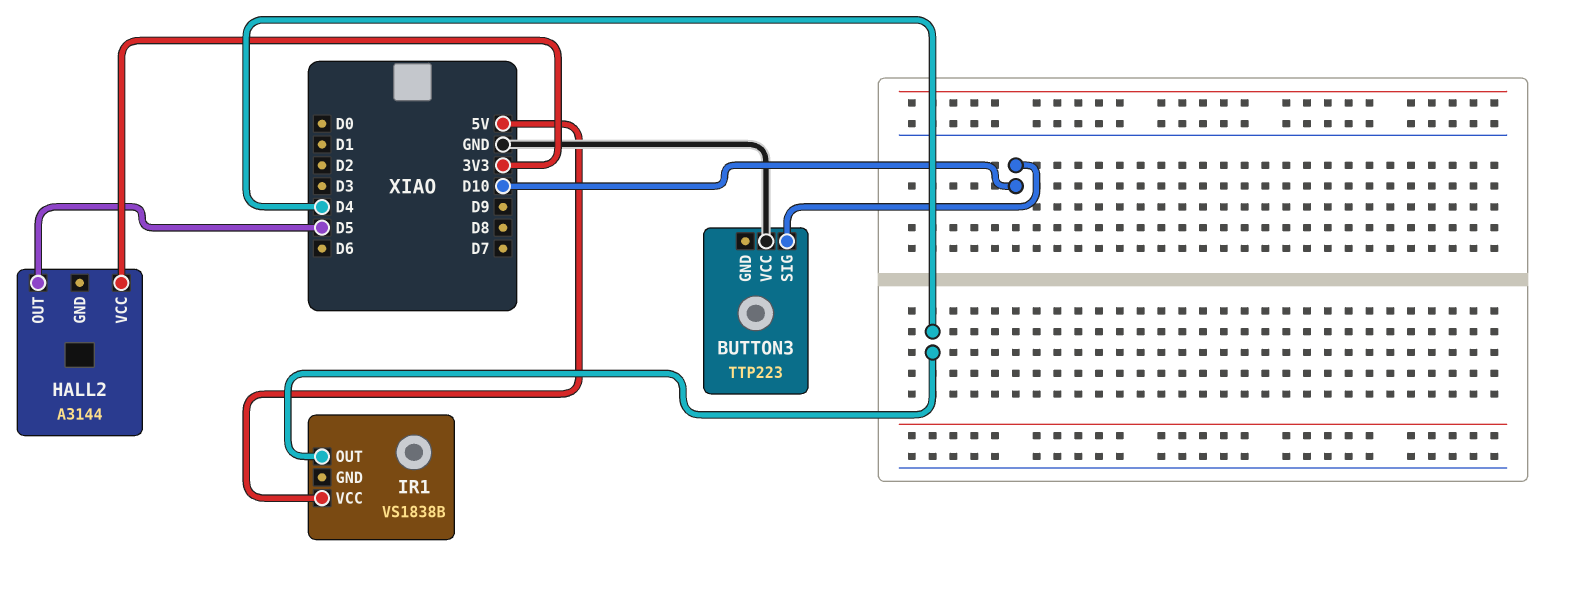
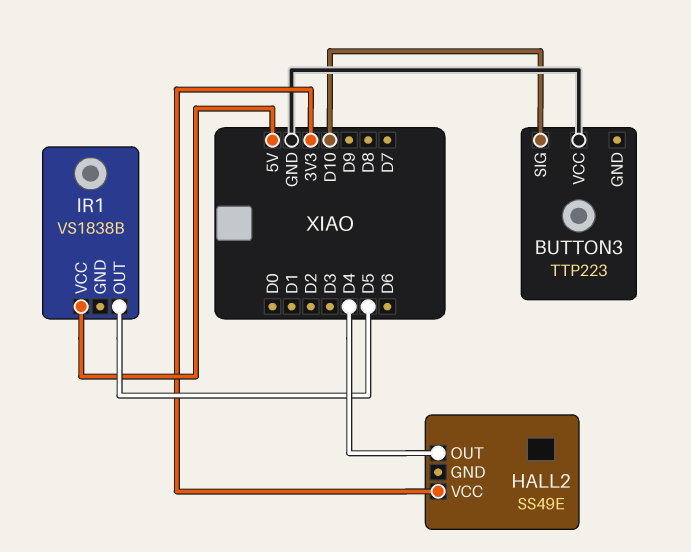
HALL2: A3144 -> SS49E
HALL2 pin OUT: D5 -> D4
IR1 pin OUT: D4 -> D5

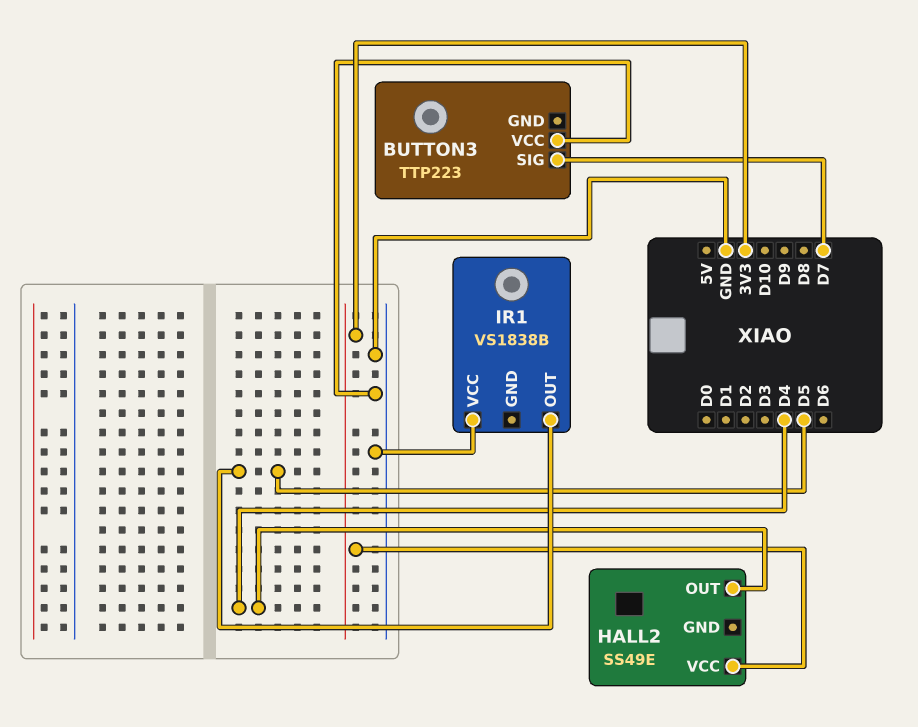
BUTTON3 pin SIG: D10 -> D7
IR1 pin VCC: 5V -> GND

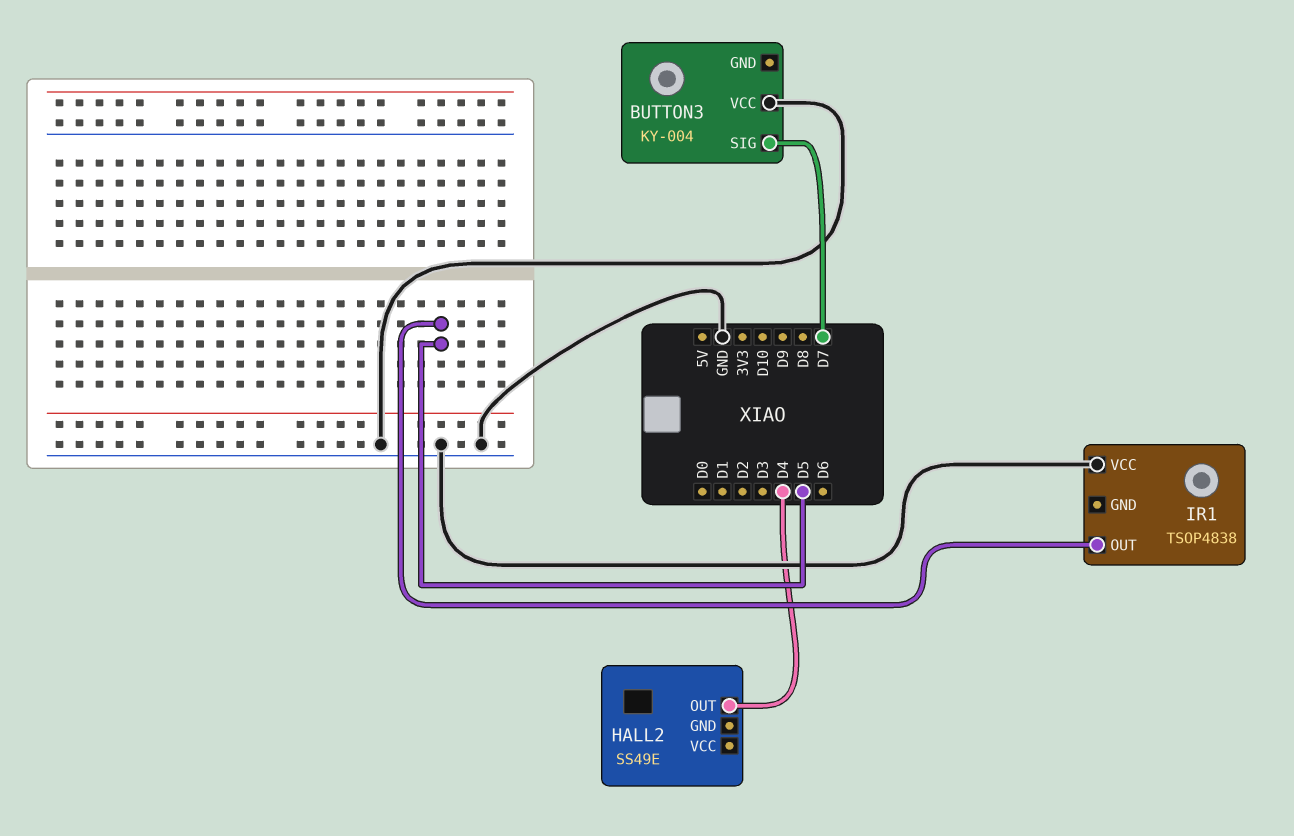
BUTTON3: TTP223 -> KY-004
HALL2 pin VCC: 3V3 -> none
IR1: VS1838B -> TSOP4838

